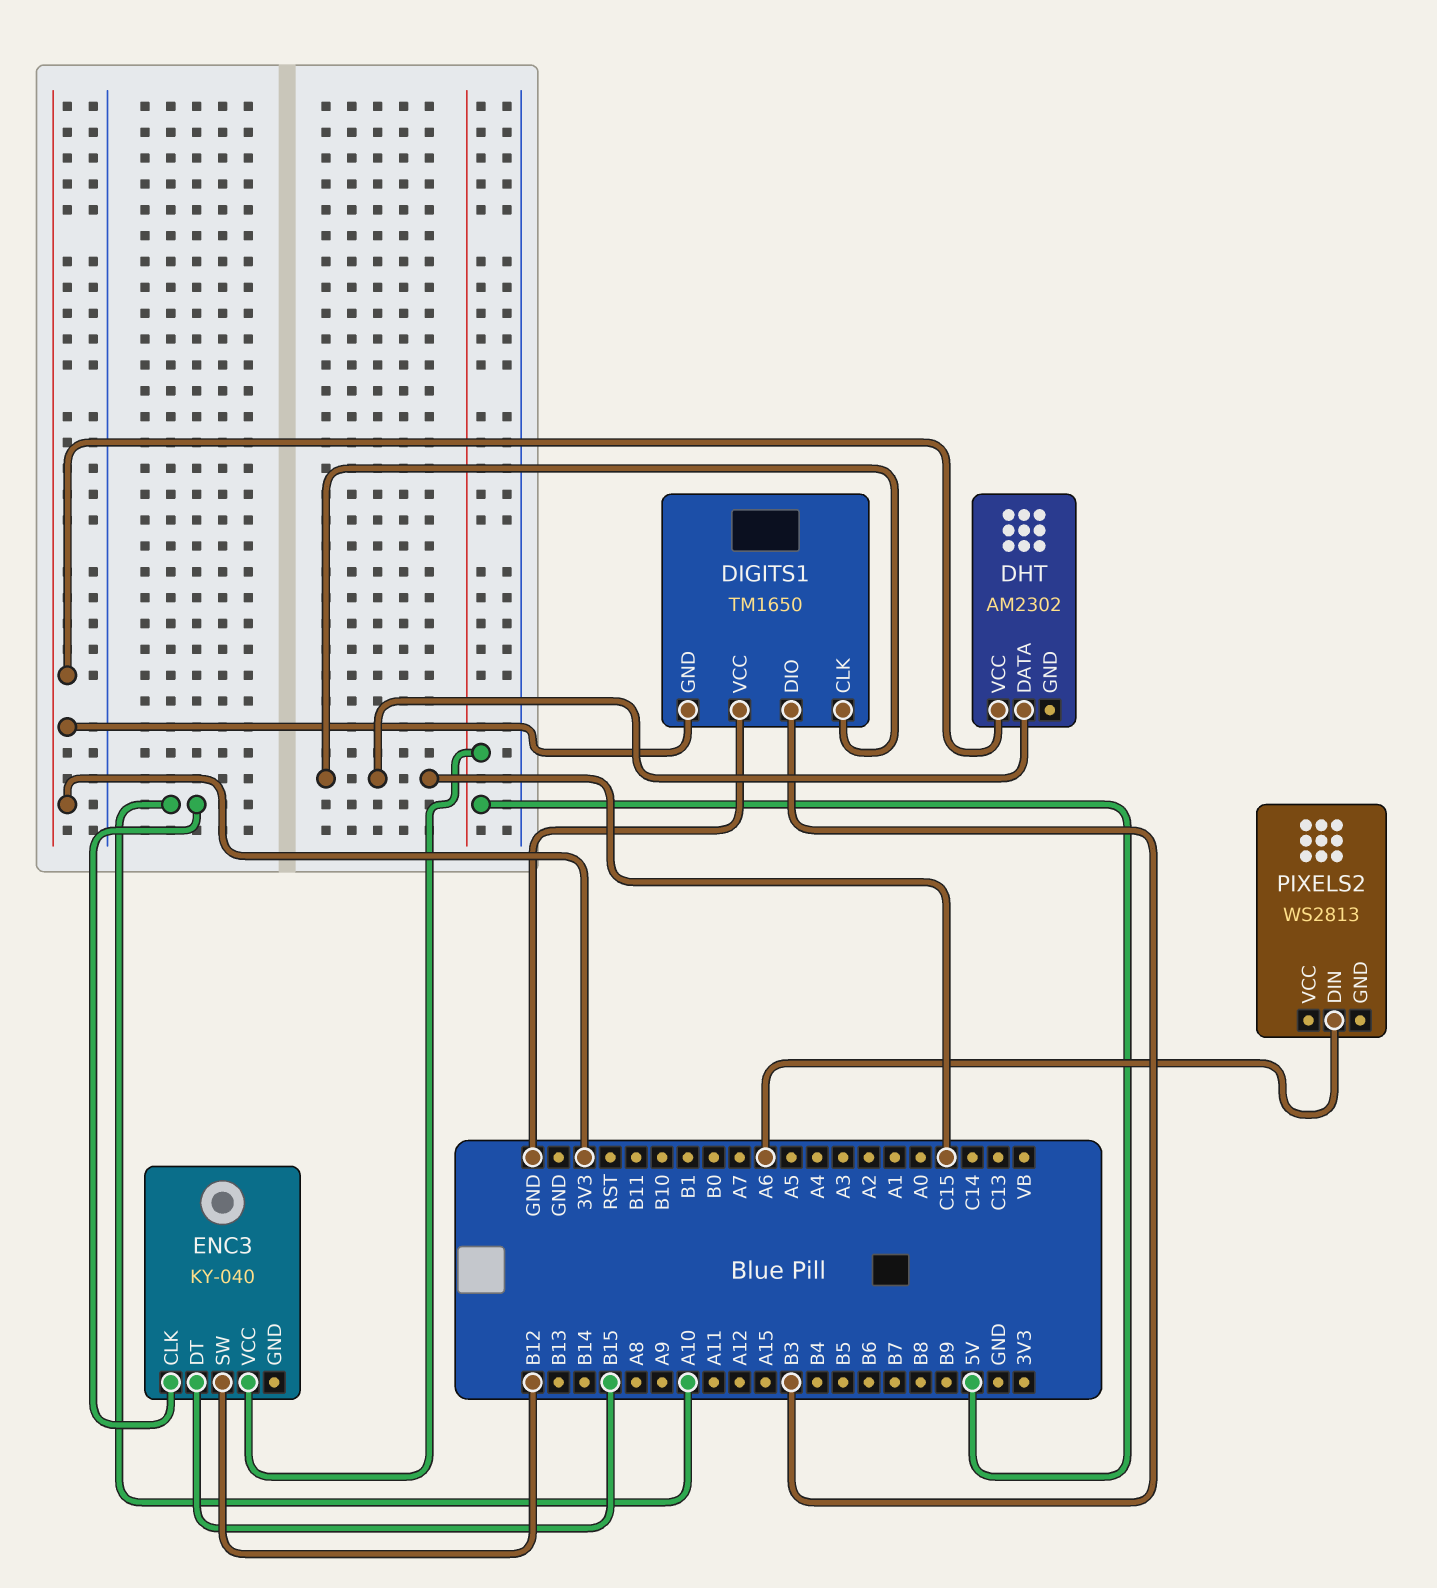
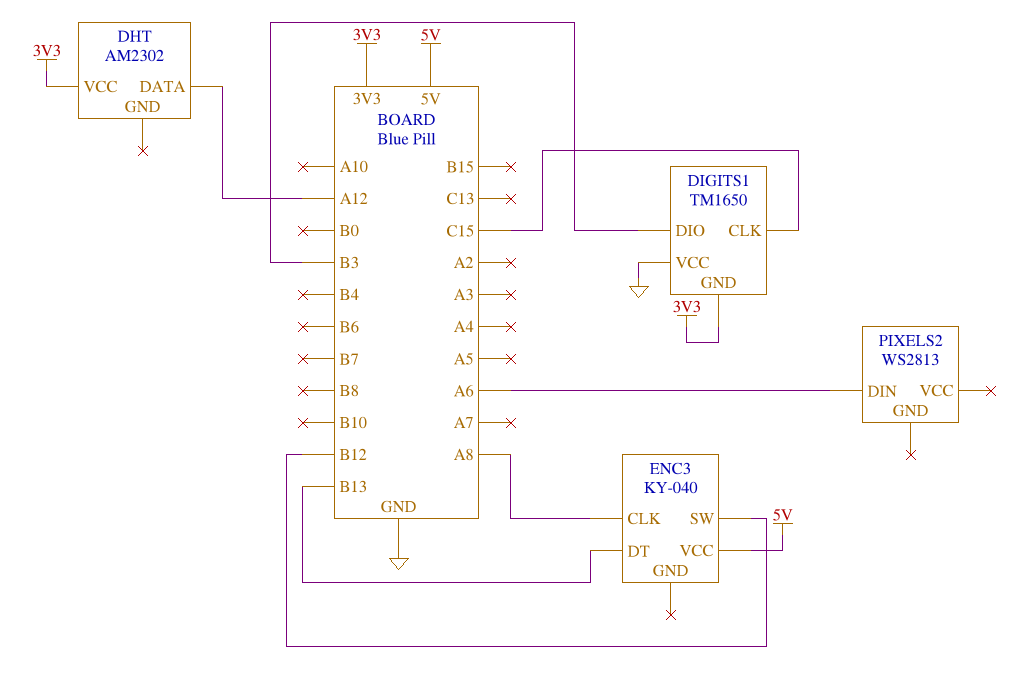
DHT pin DATA: C15 -> A12
ENC3 pin CLK: A10 -> A8
ENC3 pin DT: B15 -> B13

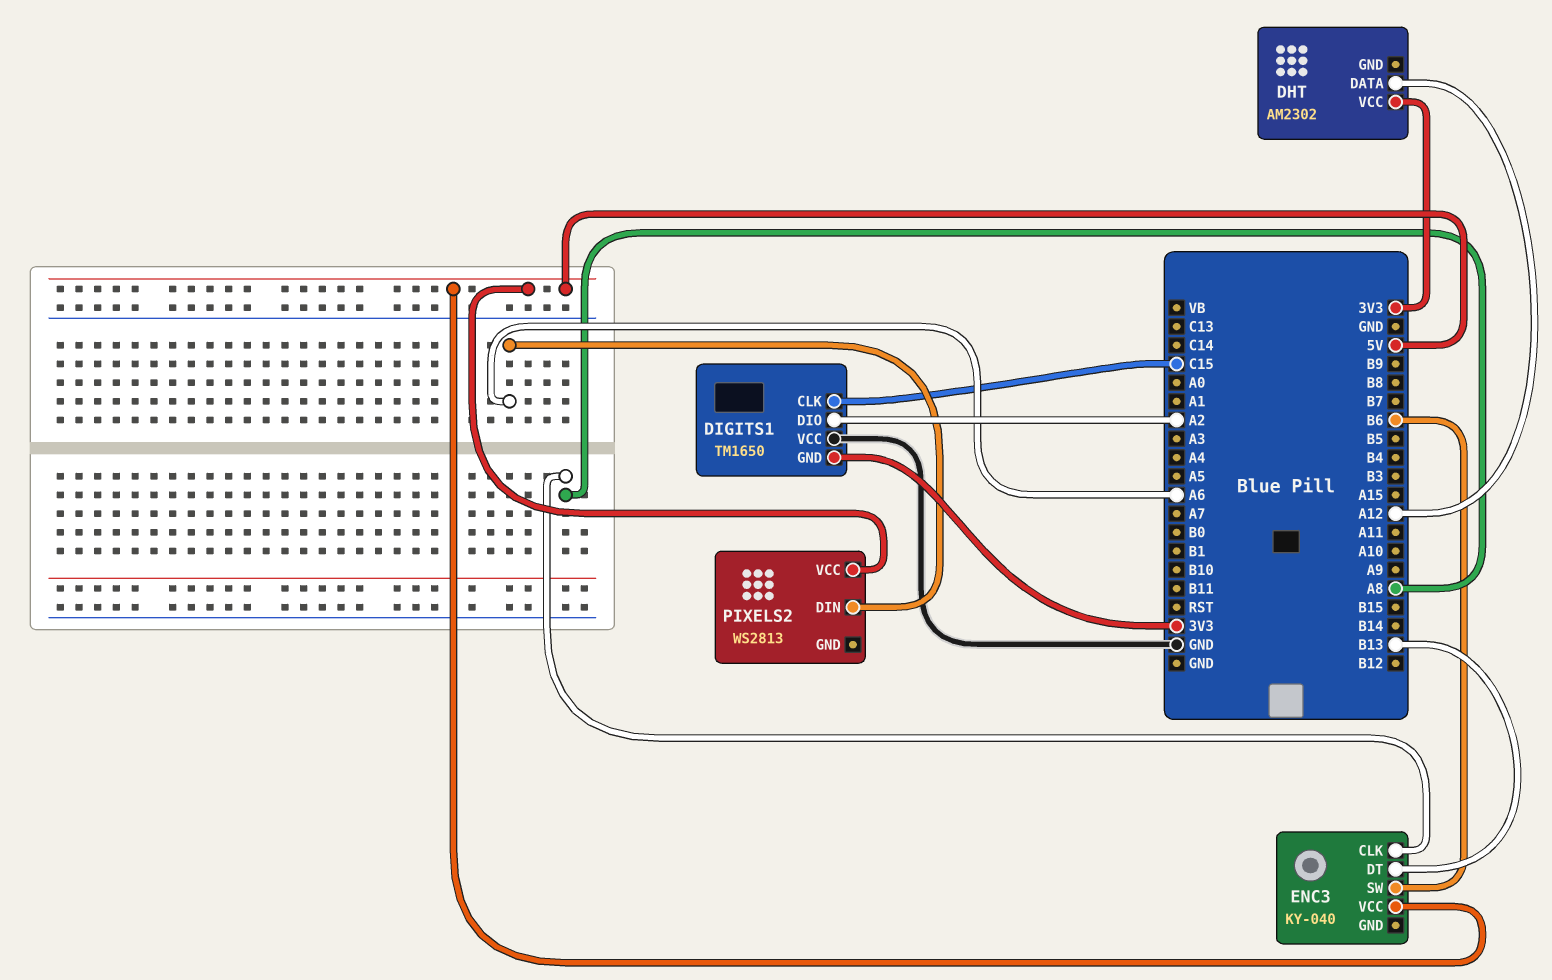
DIGITS1 pin DIO: B3 -> A2
ENC3 pin SW: B12 -> B6
PIXELS2 pin VCC: none -> 5V

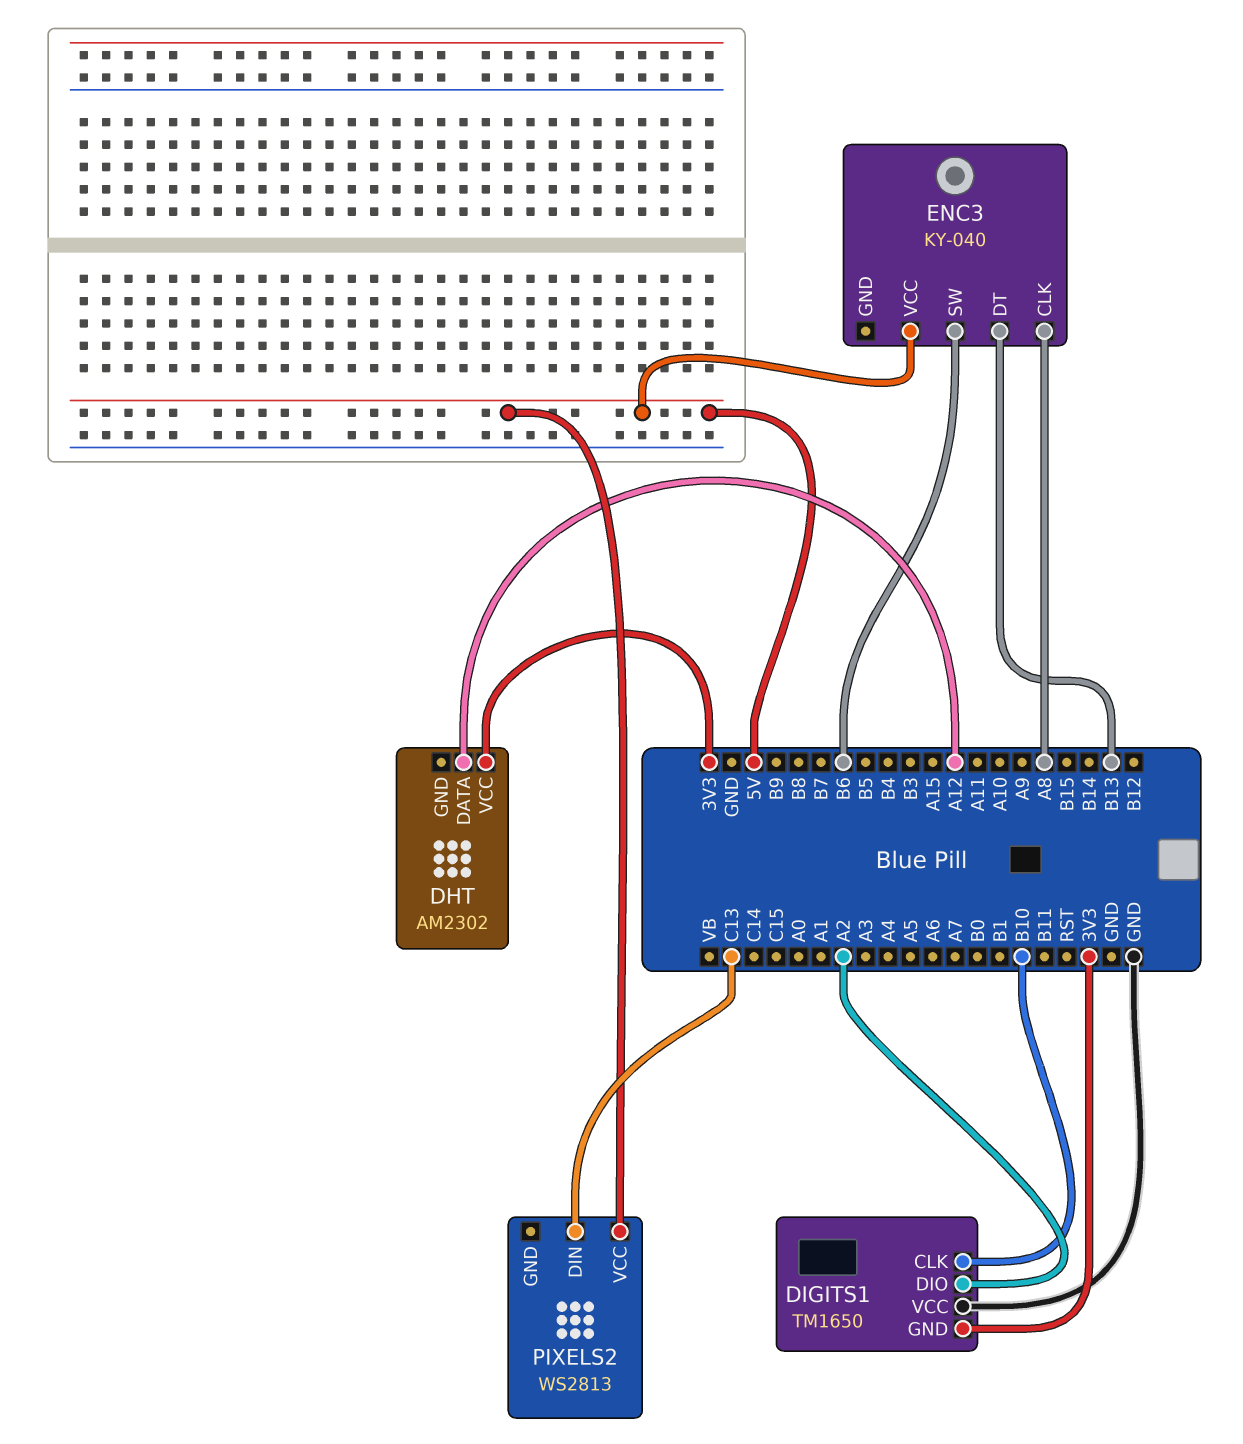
DIGITS1 pin CLK: C15 -> B10
PIXELS2 pin DIN: A6 -> C13

